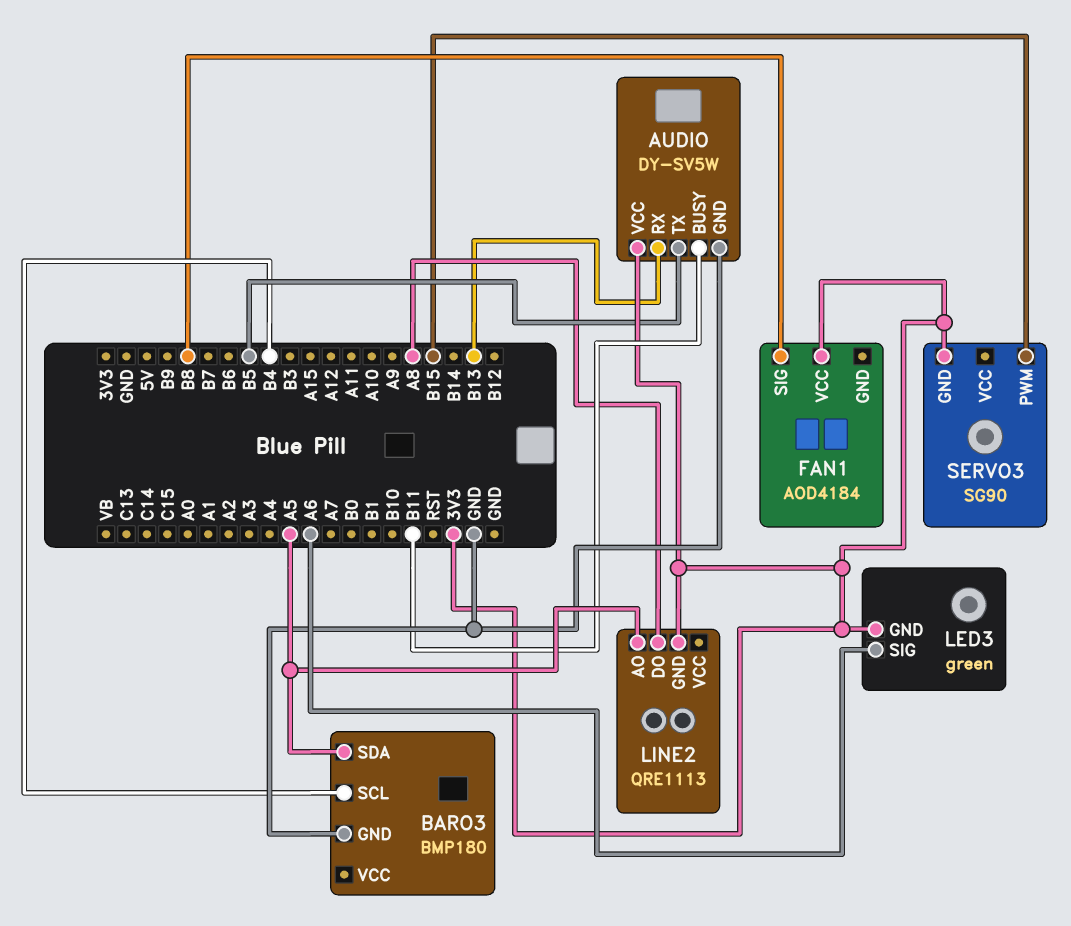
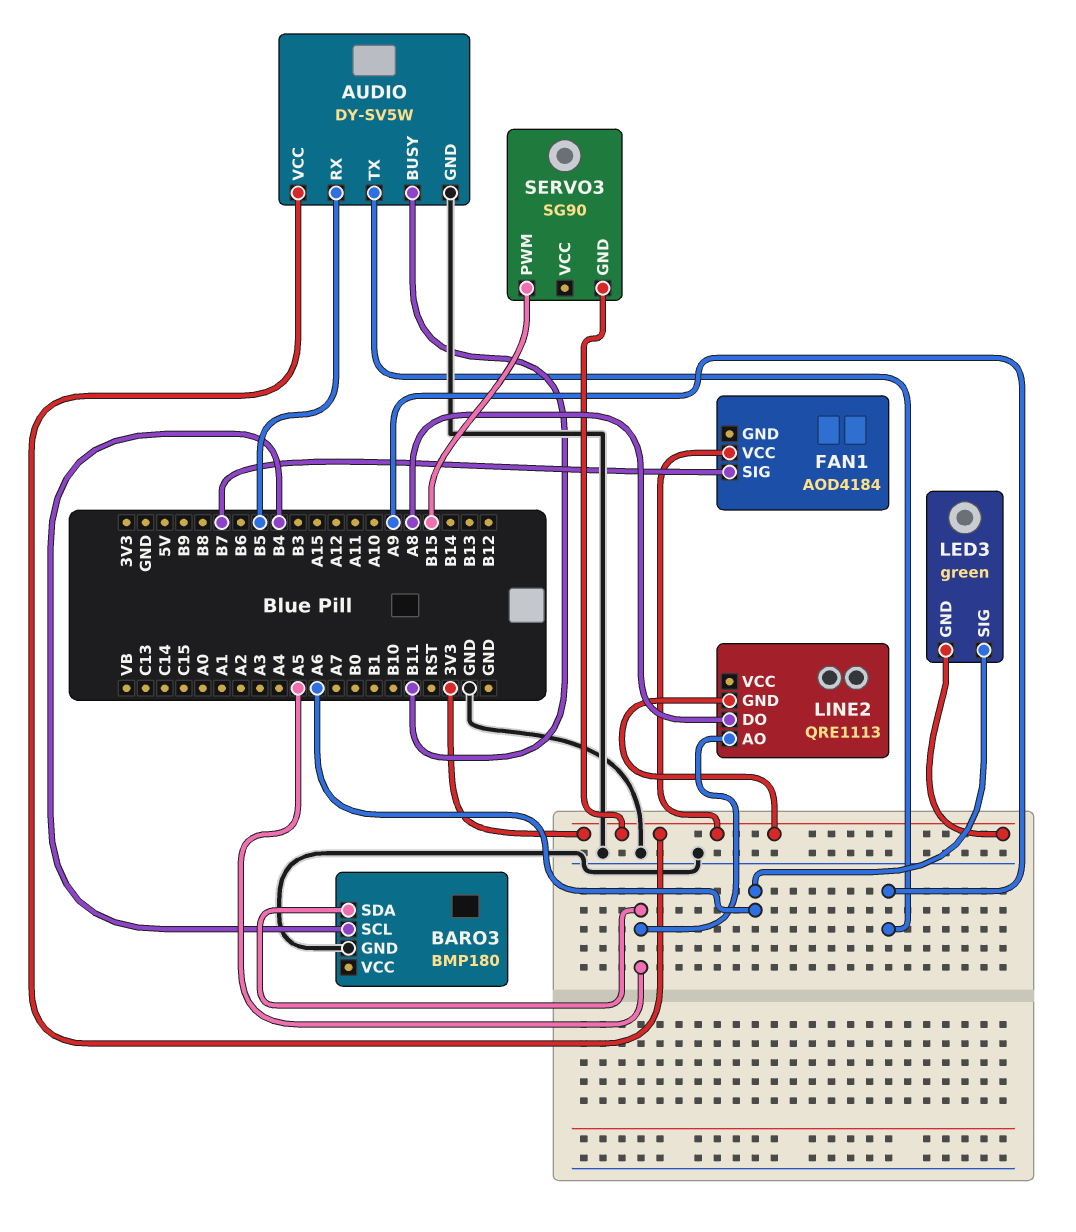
AUDIO pin RX: B13 -> B5
AUDIO pin TX: B5 -> A9
FAN1 pin SIG: B8 -> B7

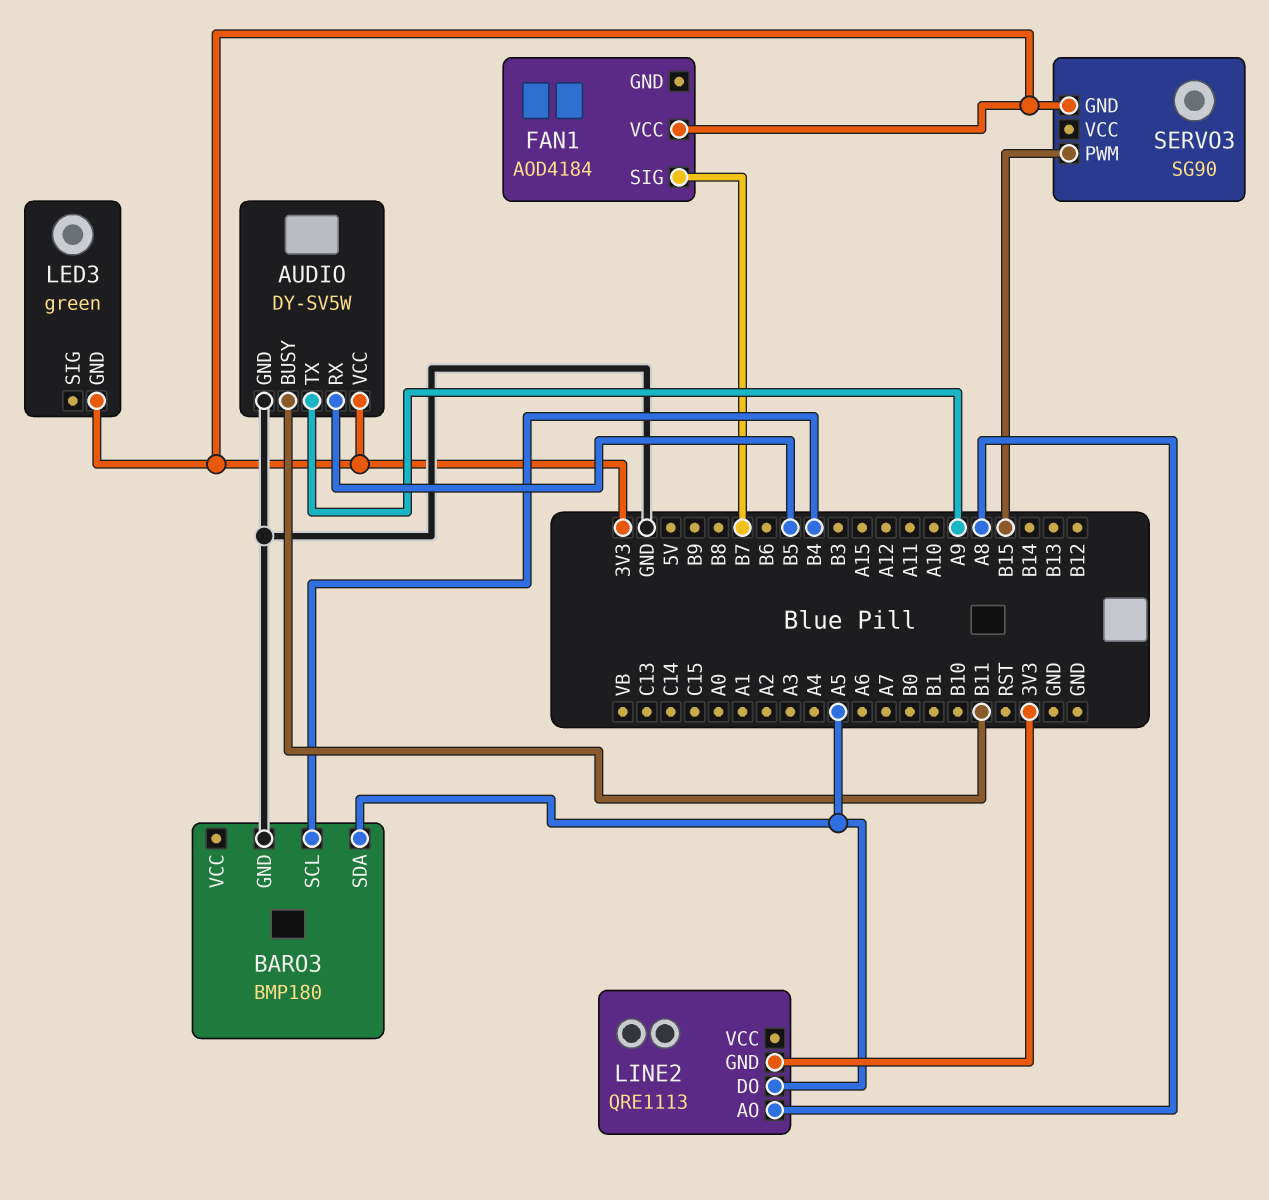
LED3 pin SIG: A6 -> none
LINE2 pin AO: A5 -> A8
LINE2 pin DO: A8 -> A5

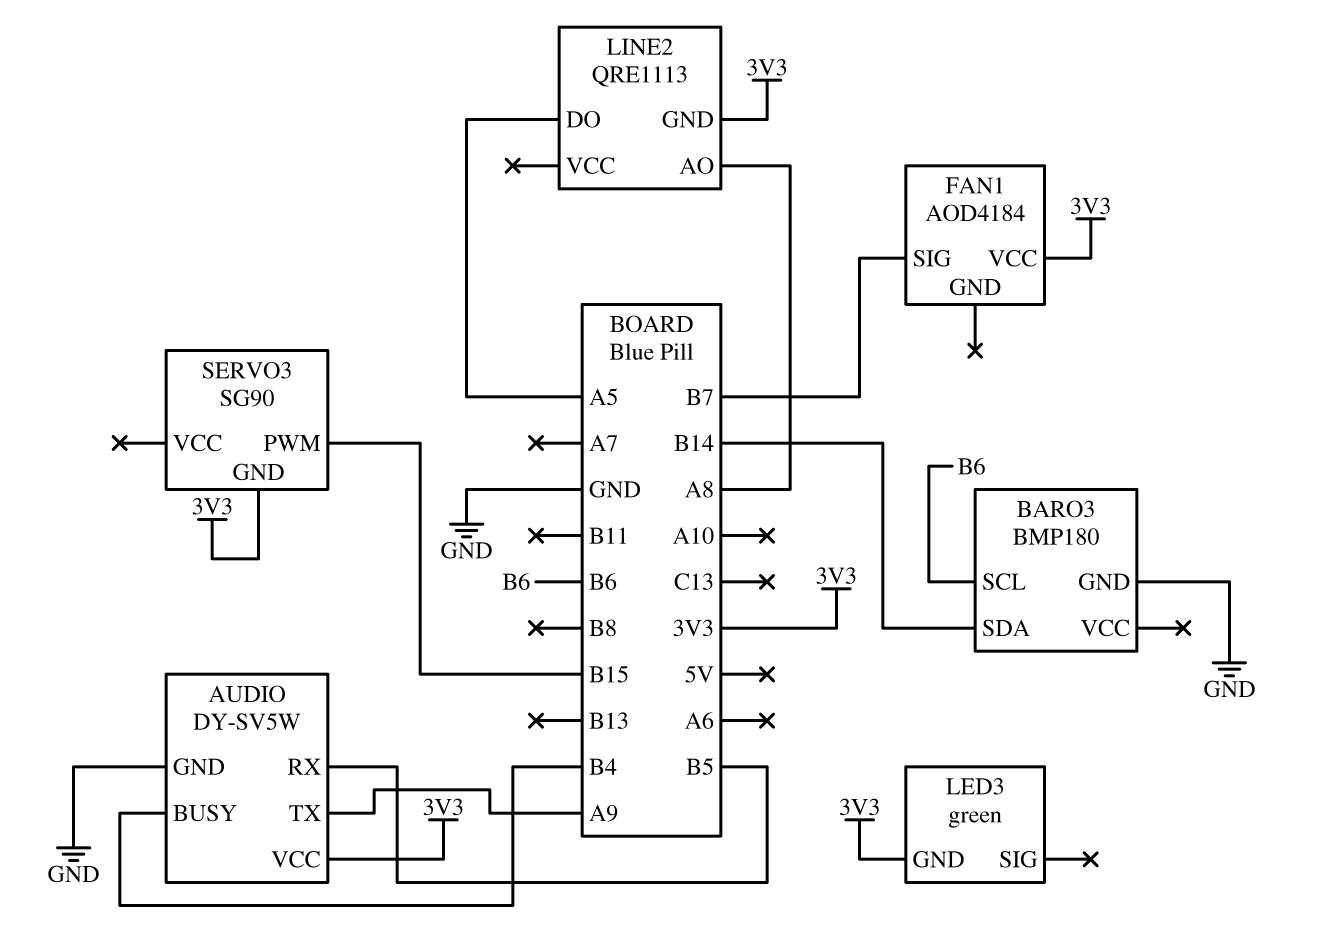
AUDIO pin BUSY: B11 -> B4
BARO3 pin SCL: B4 -> B6
BARO3 pin SDA: A5 -> B14

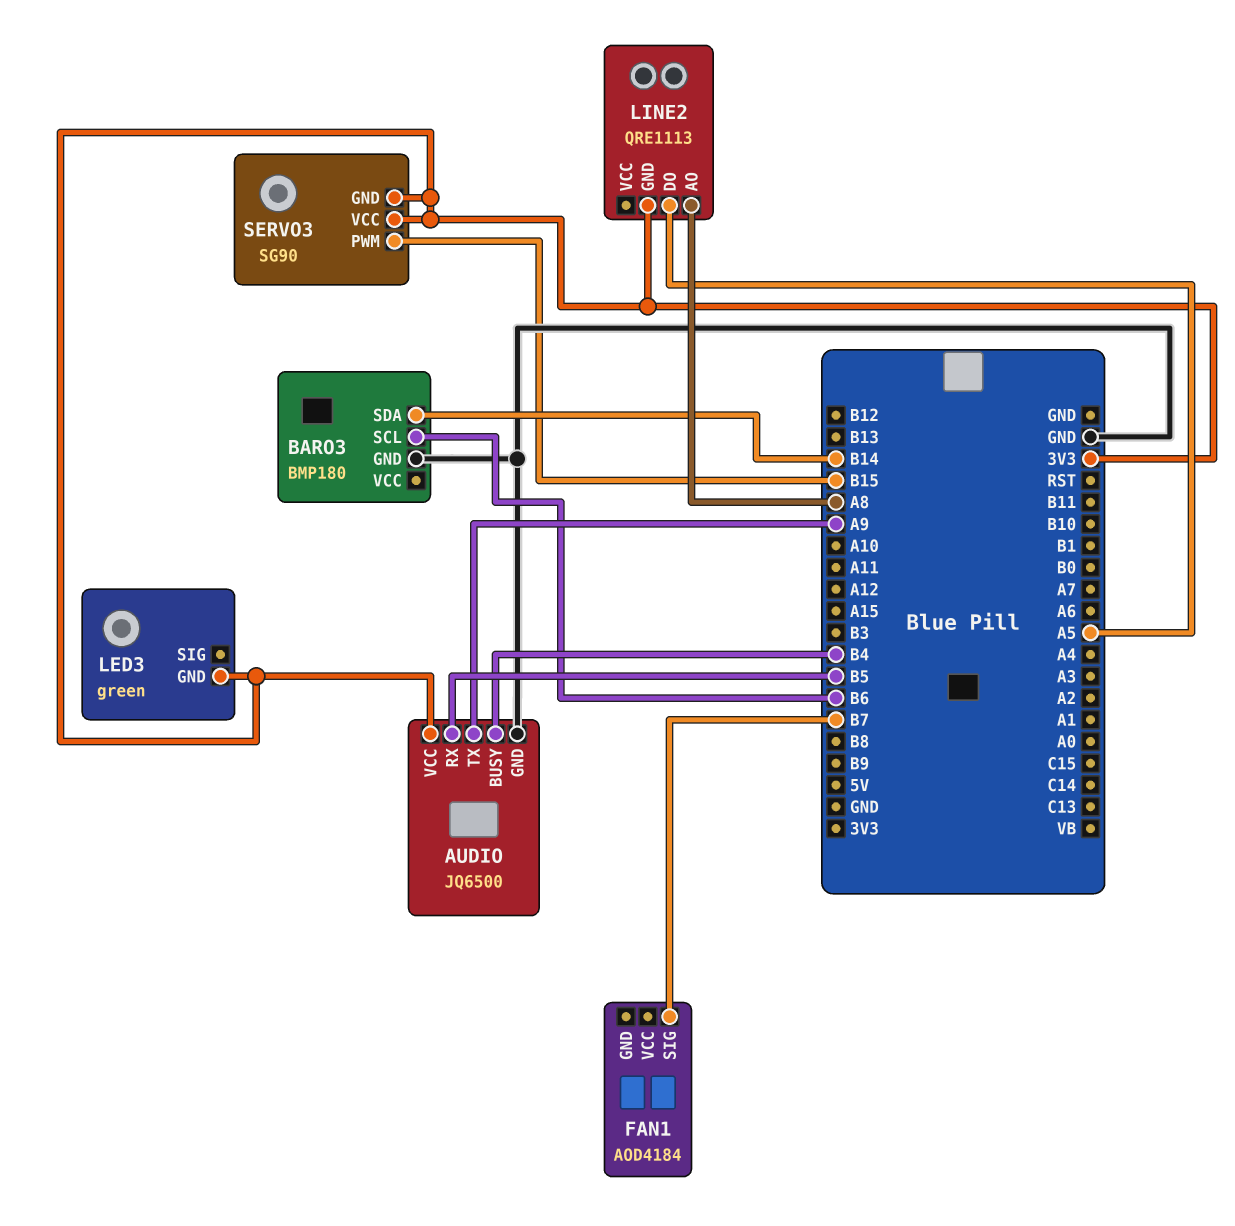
AUDIO: DY-SV5W -> JQ6500
FAN1 pin VCC: 3V3 -> none
SERVO3 pin VCC: none -> 3V3

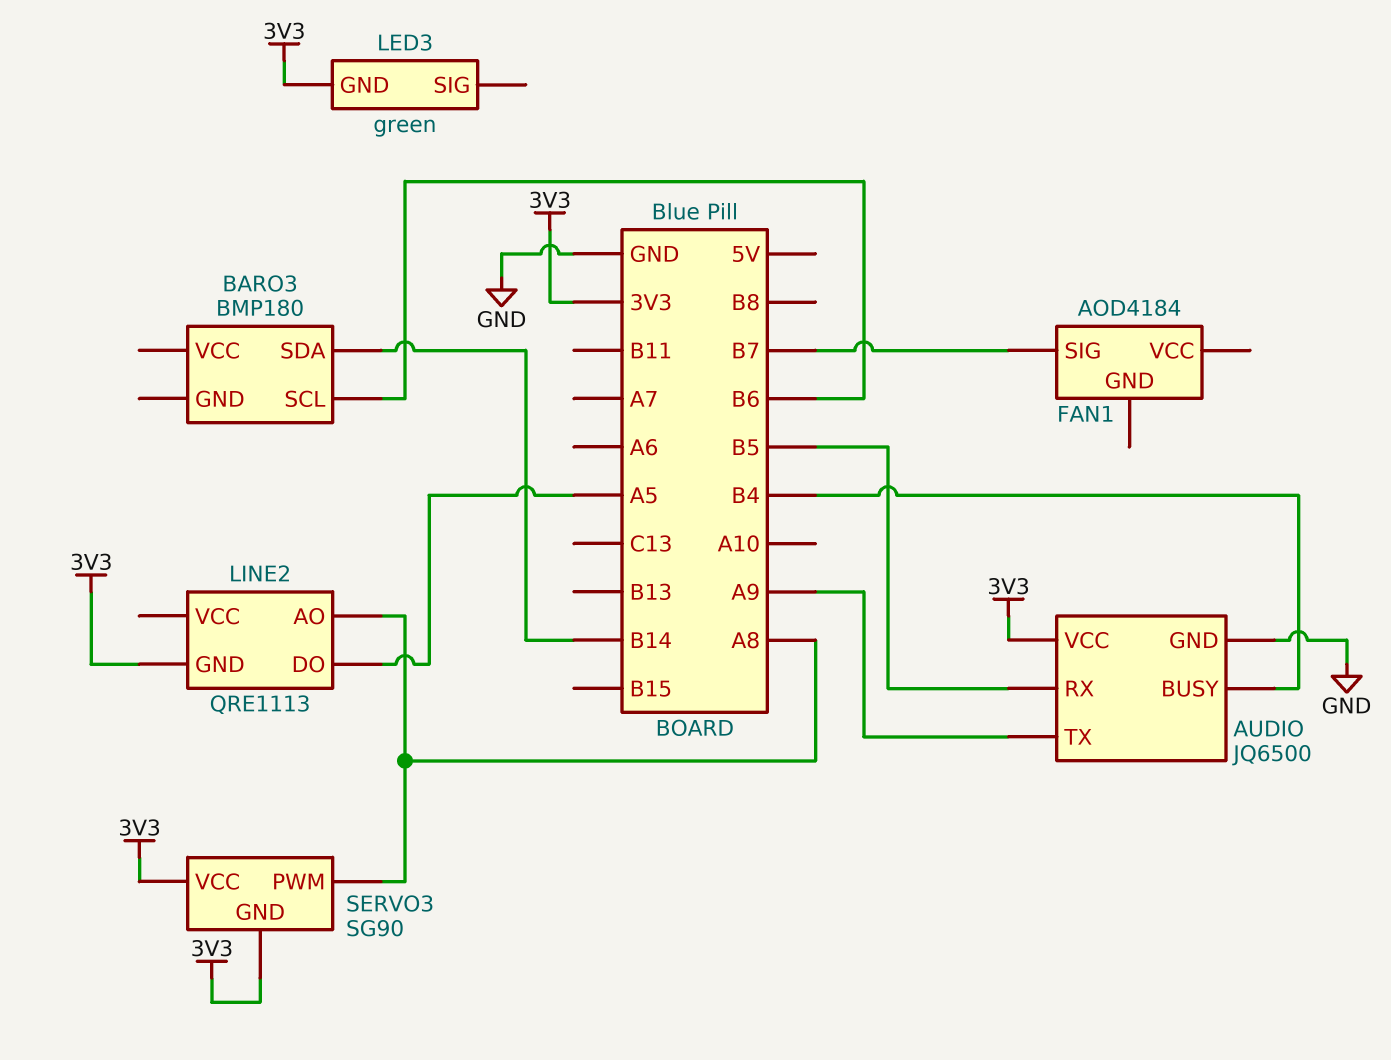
BARO3 pin GND: GND -> none
SERVO3 pin PWM: B15 -> A8

